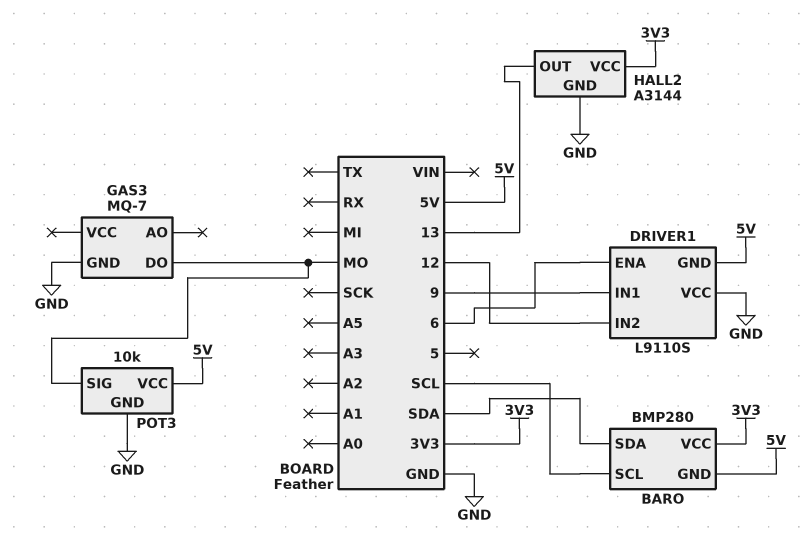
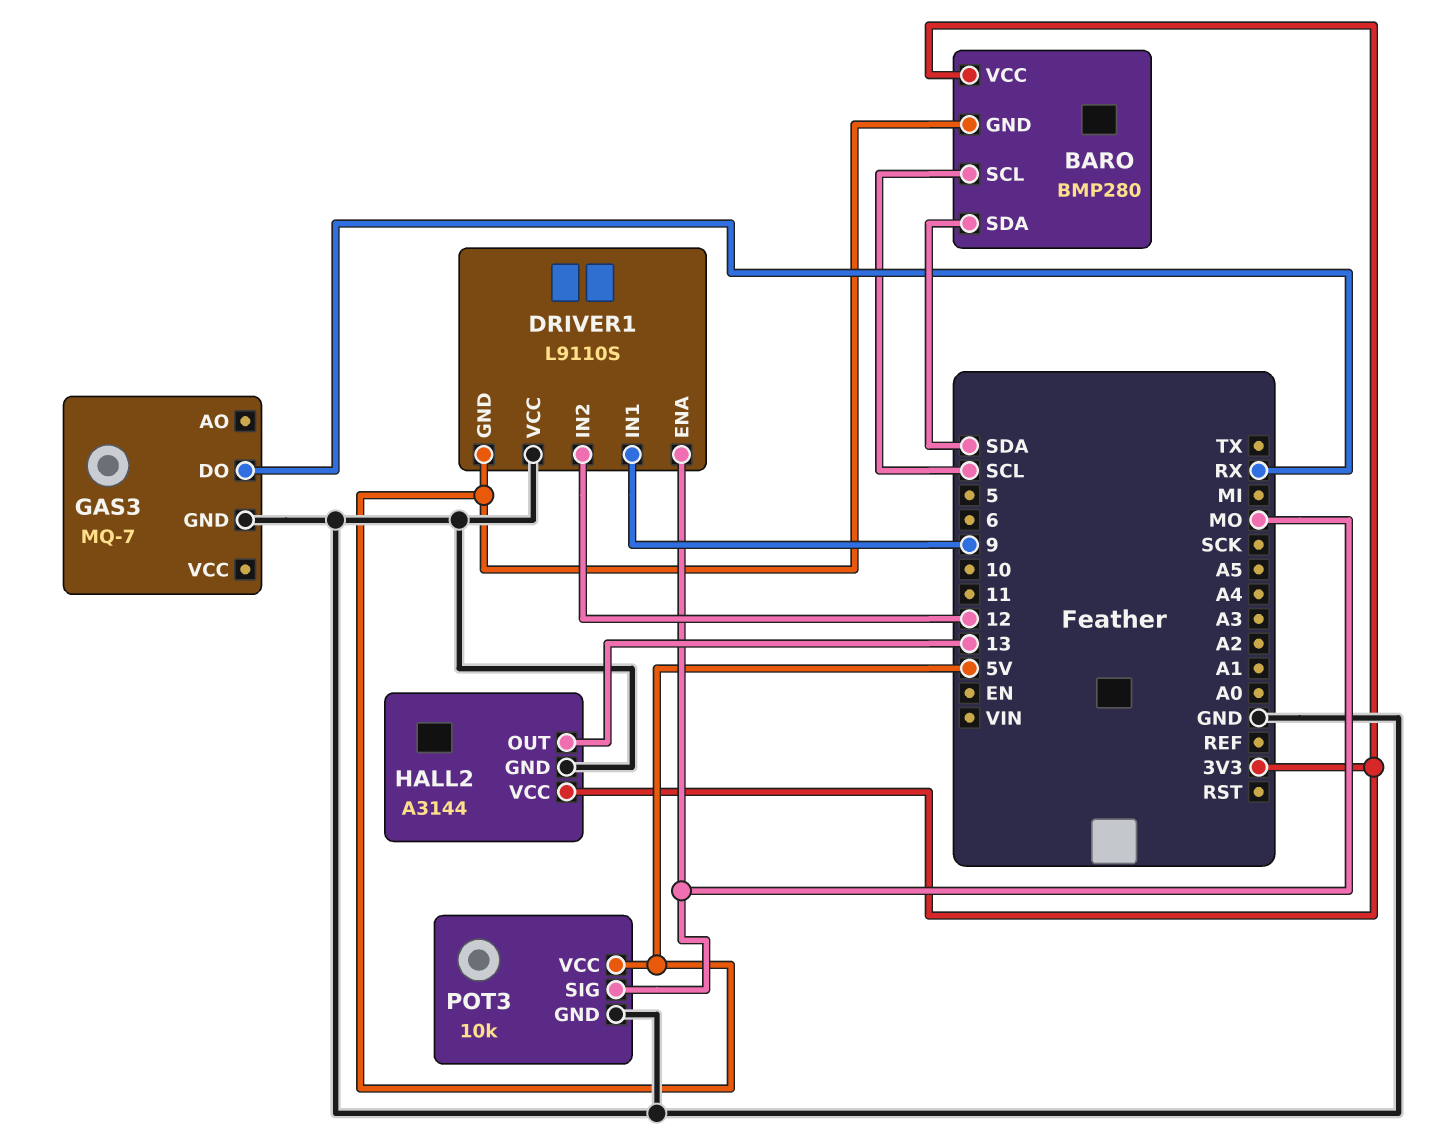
DRIVER1 pin ENA: 6 -> MO
GAS3 pin DO: MO -> RX

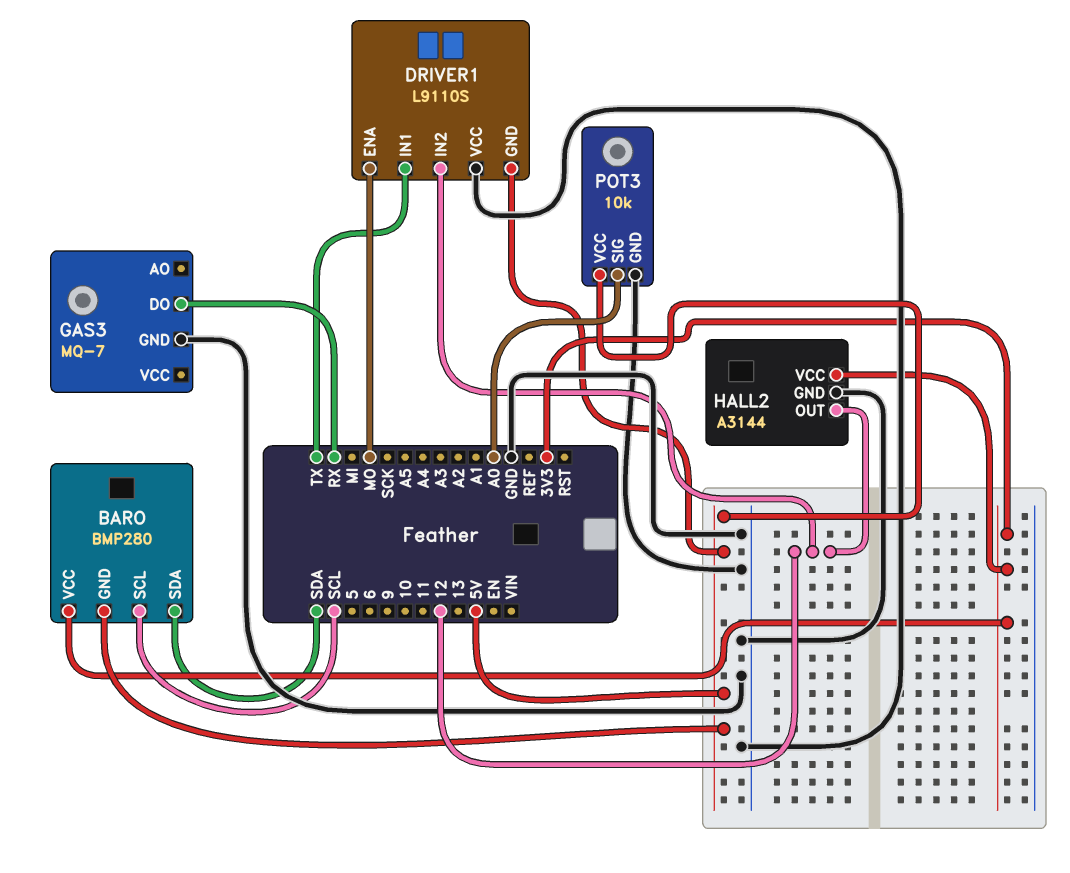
DRIVER1 pin IN1: 9 -> TX
HALL2 pin OUT: 13 -> 12
POT3 pin SIG: MO -> A0

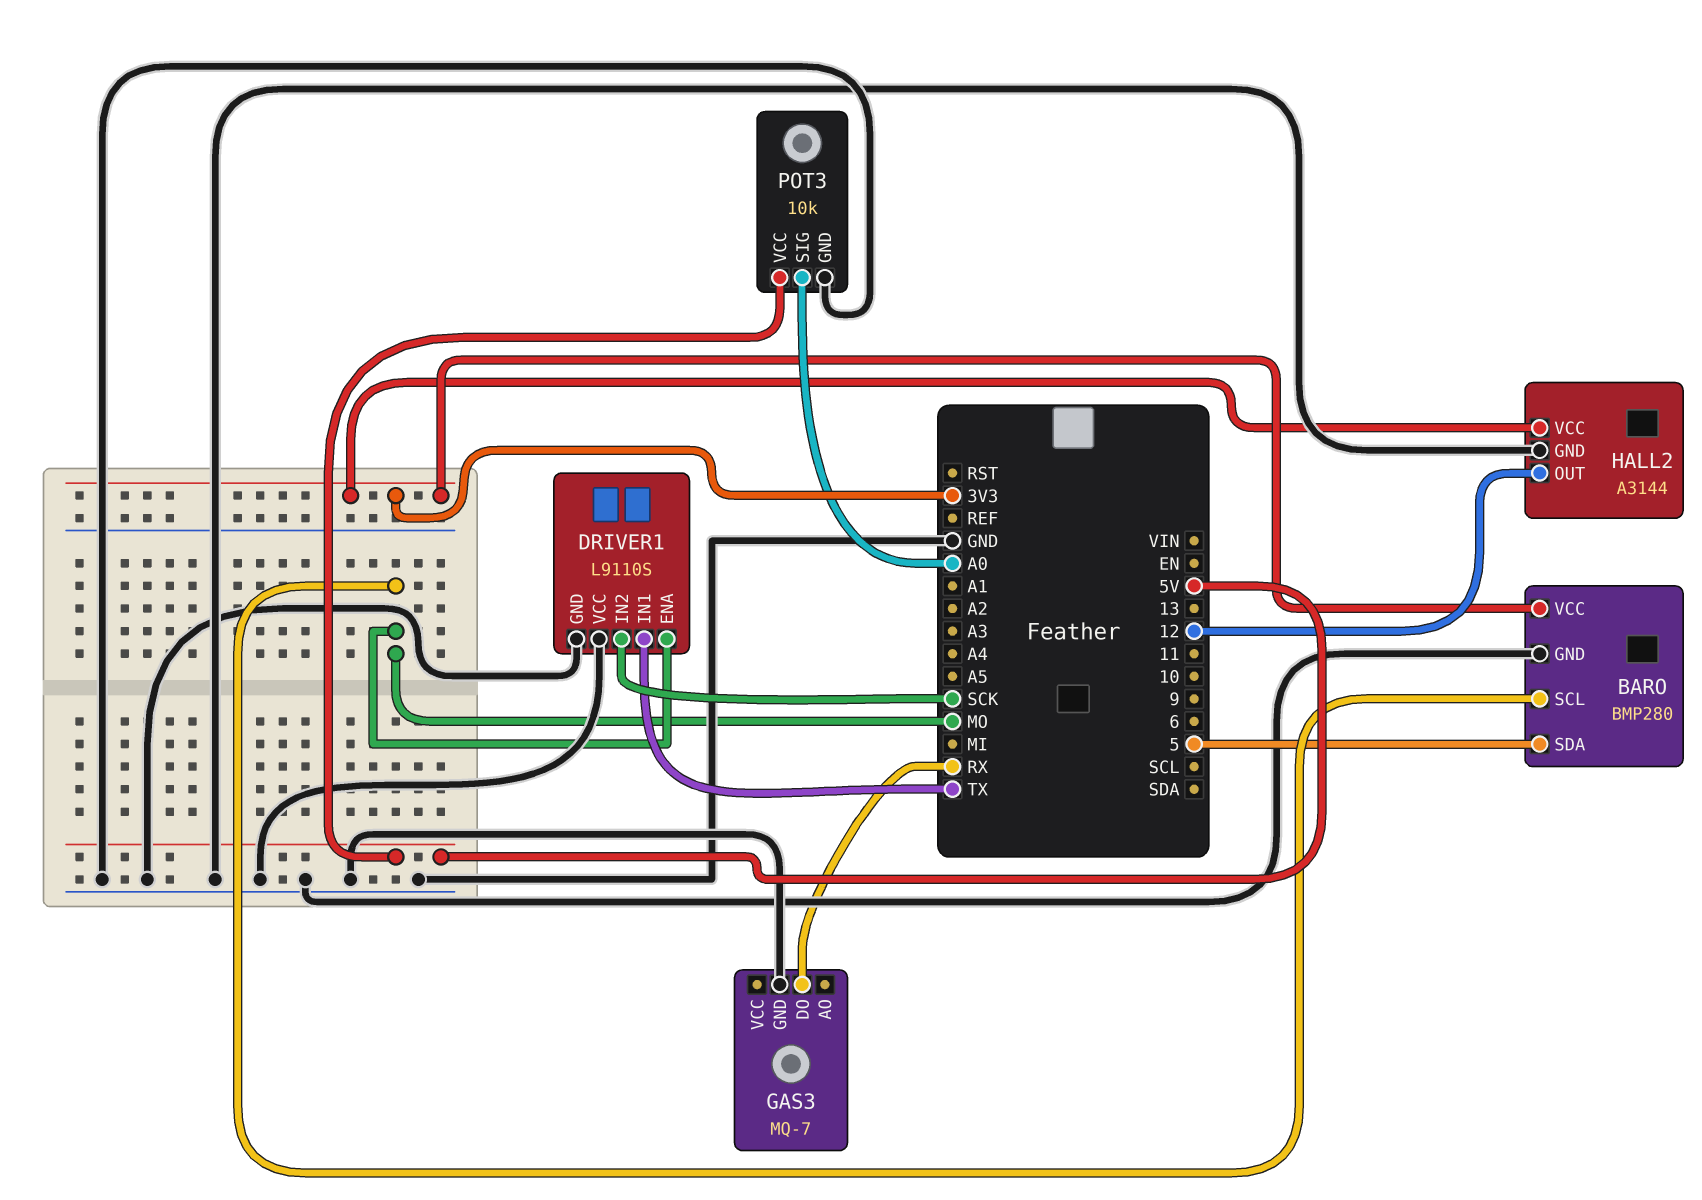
BARO pin GND: 5V -> GND
BARO pin SCL: SCL -> MO
BARO pin SDA: SDA -> 5
DRIVER1 pin GND: 5V -> GND
DRIVER1 pin IN2: 12 -> SCK

